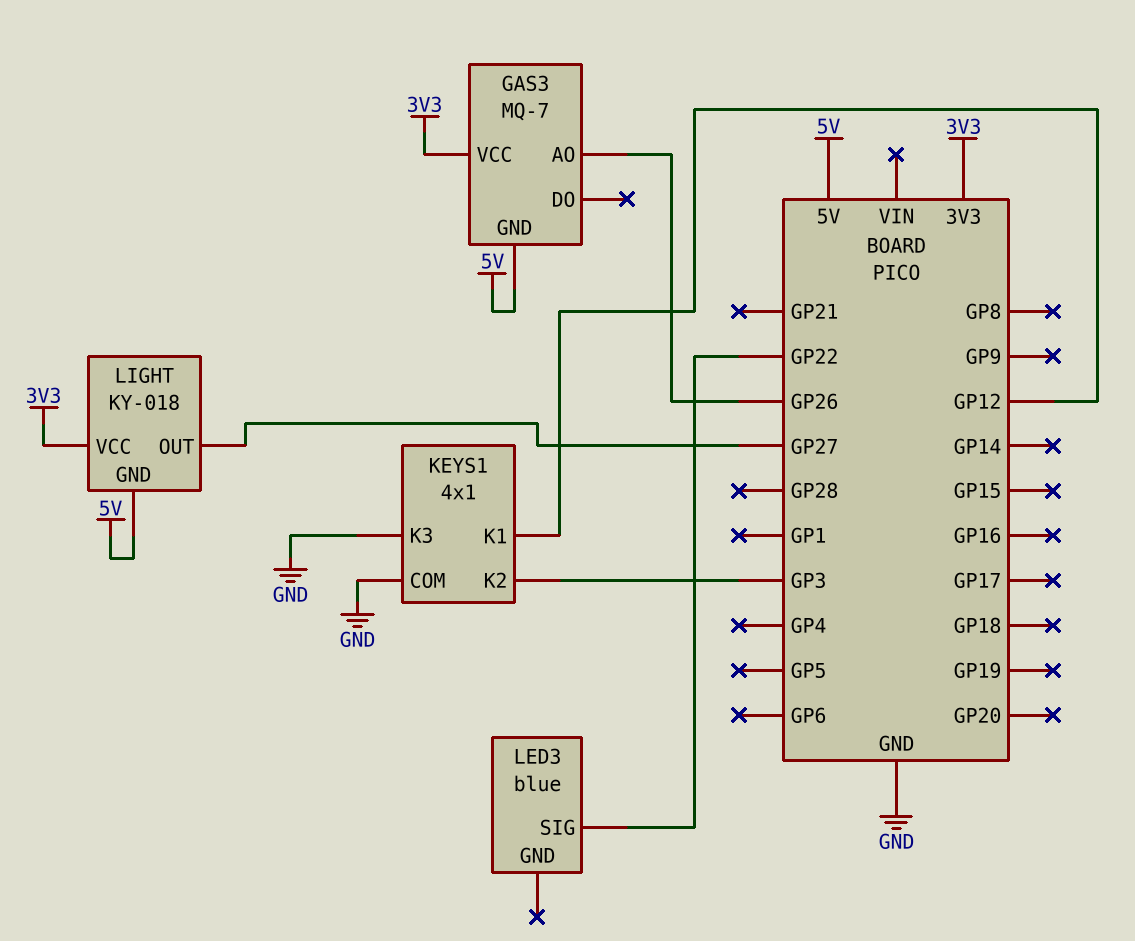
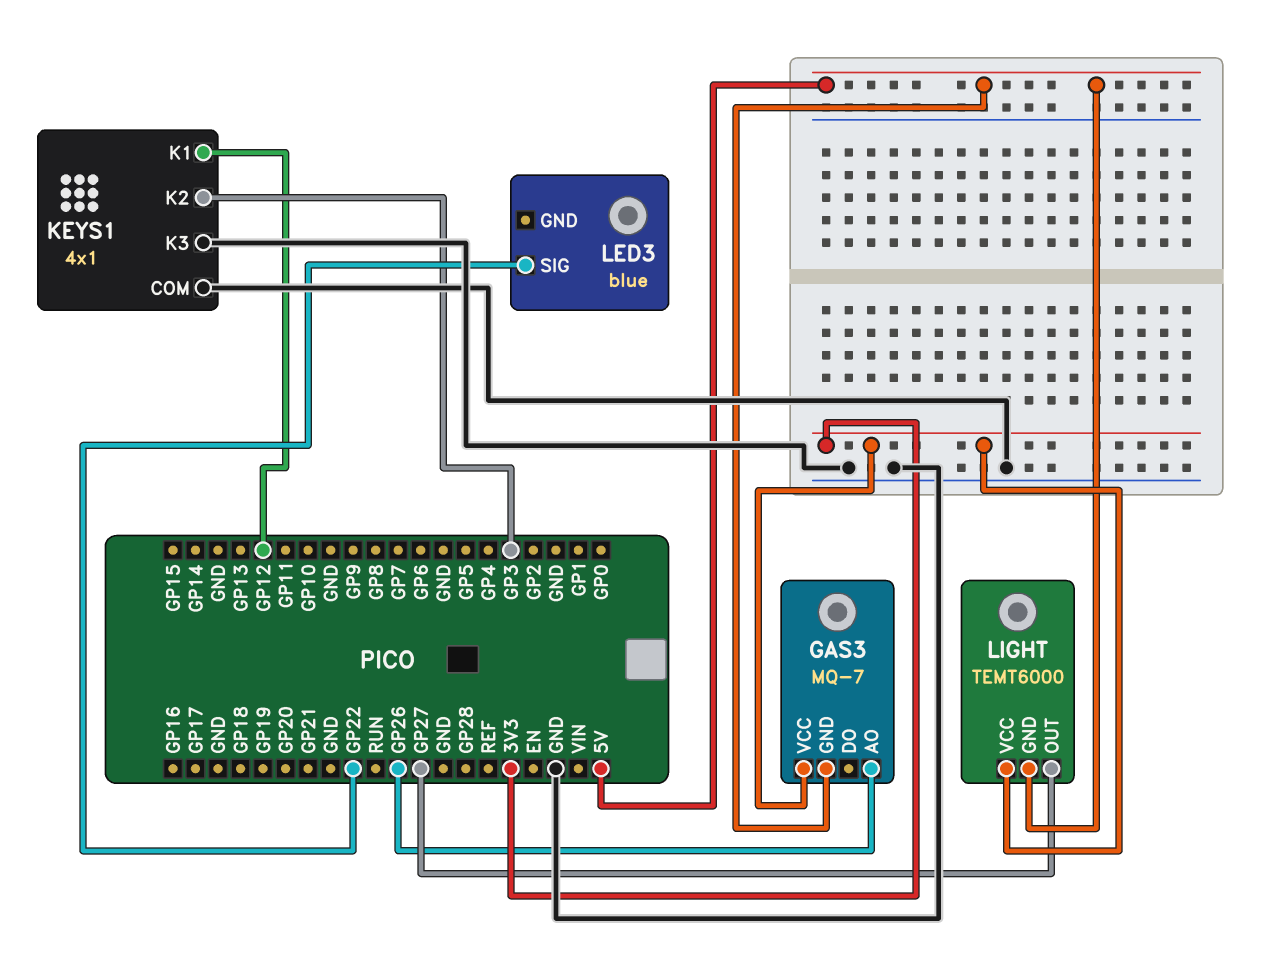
LIGHT: KY-018 -> TEMT6000

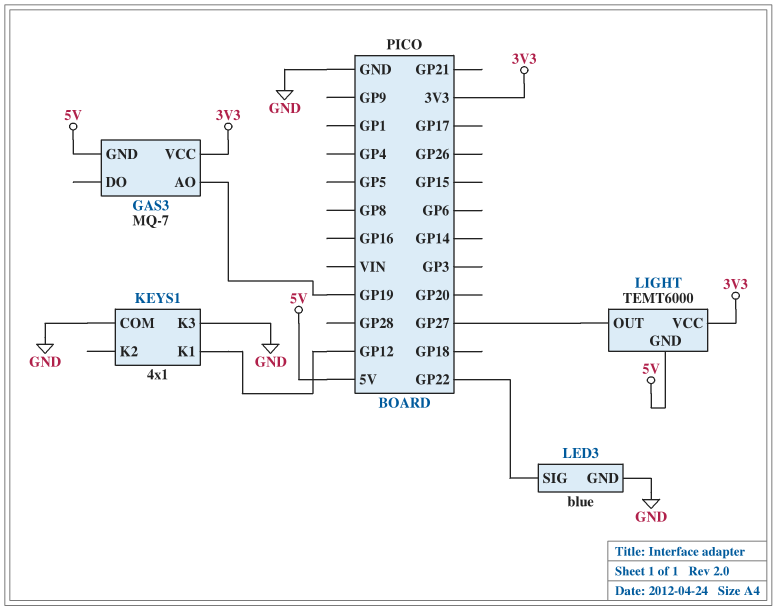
GAS3 pin AO: GP26 -> GP19
KEYS1 pin K2: GP3 -> none
LED3 pin GND: none -> GND

